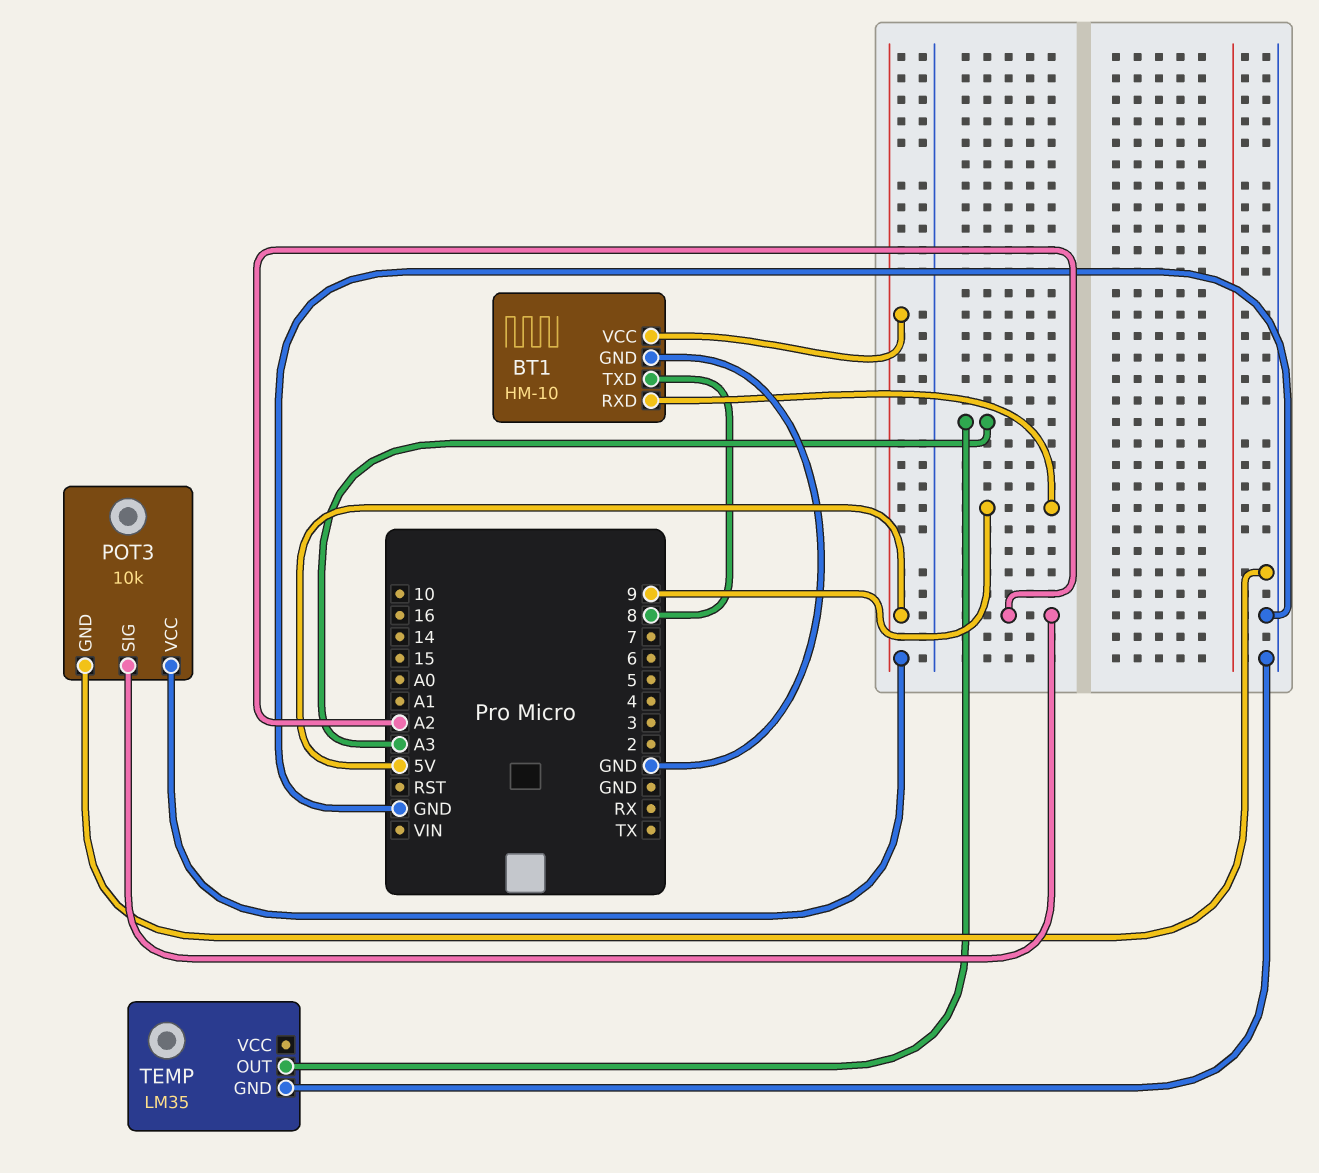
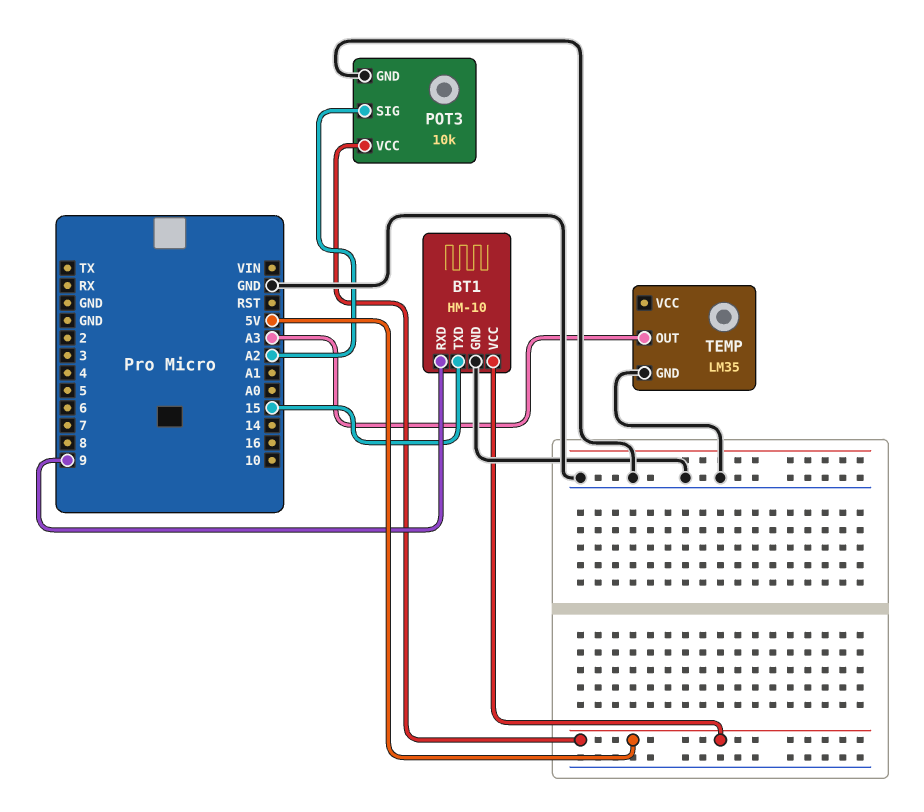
BT1 pin TXD: 8 -> 15

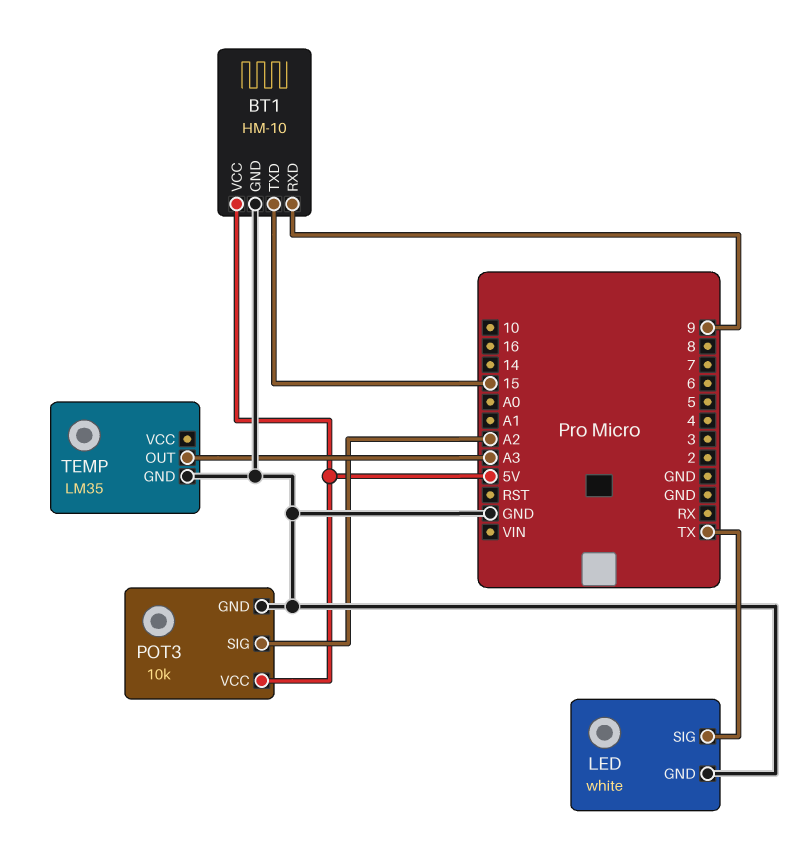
LED: none -> white
LED pin GND: none -> GND
LED pin SIG: none -> TX

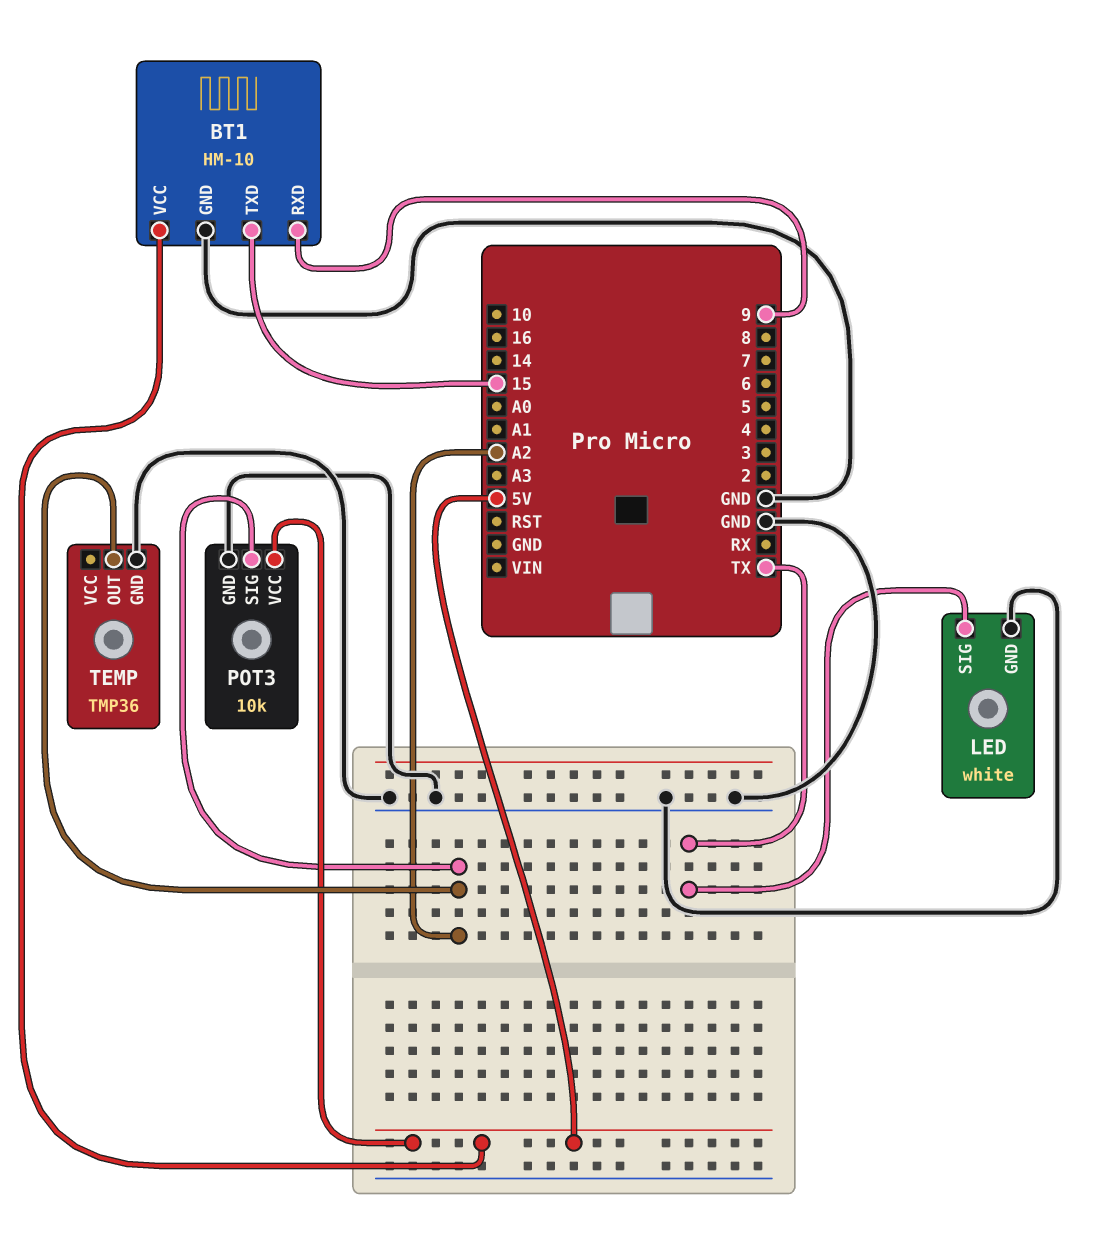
TEMP: LM35 -> TMP36
TEMP pin OUT: A3 -> A2

